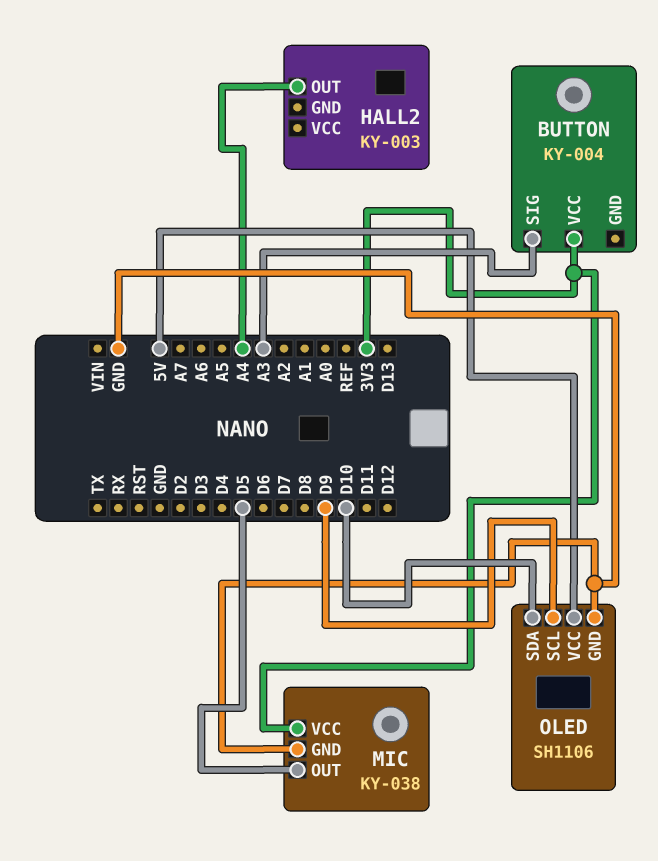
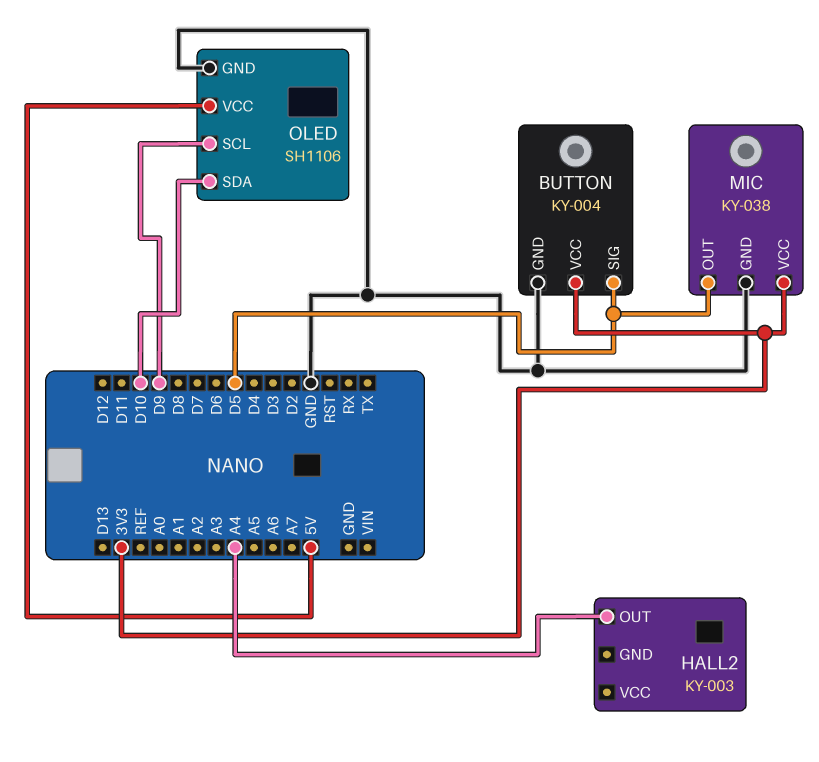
BUTTON pin GND: none -> GND
BUTTON pin SIG: A3 -> D5

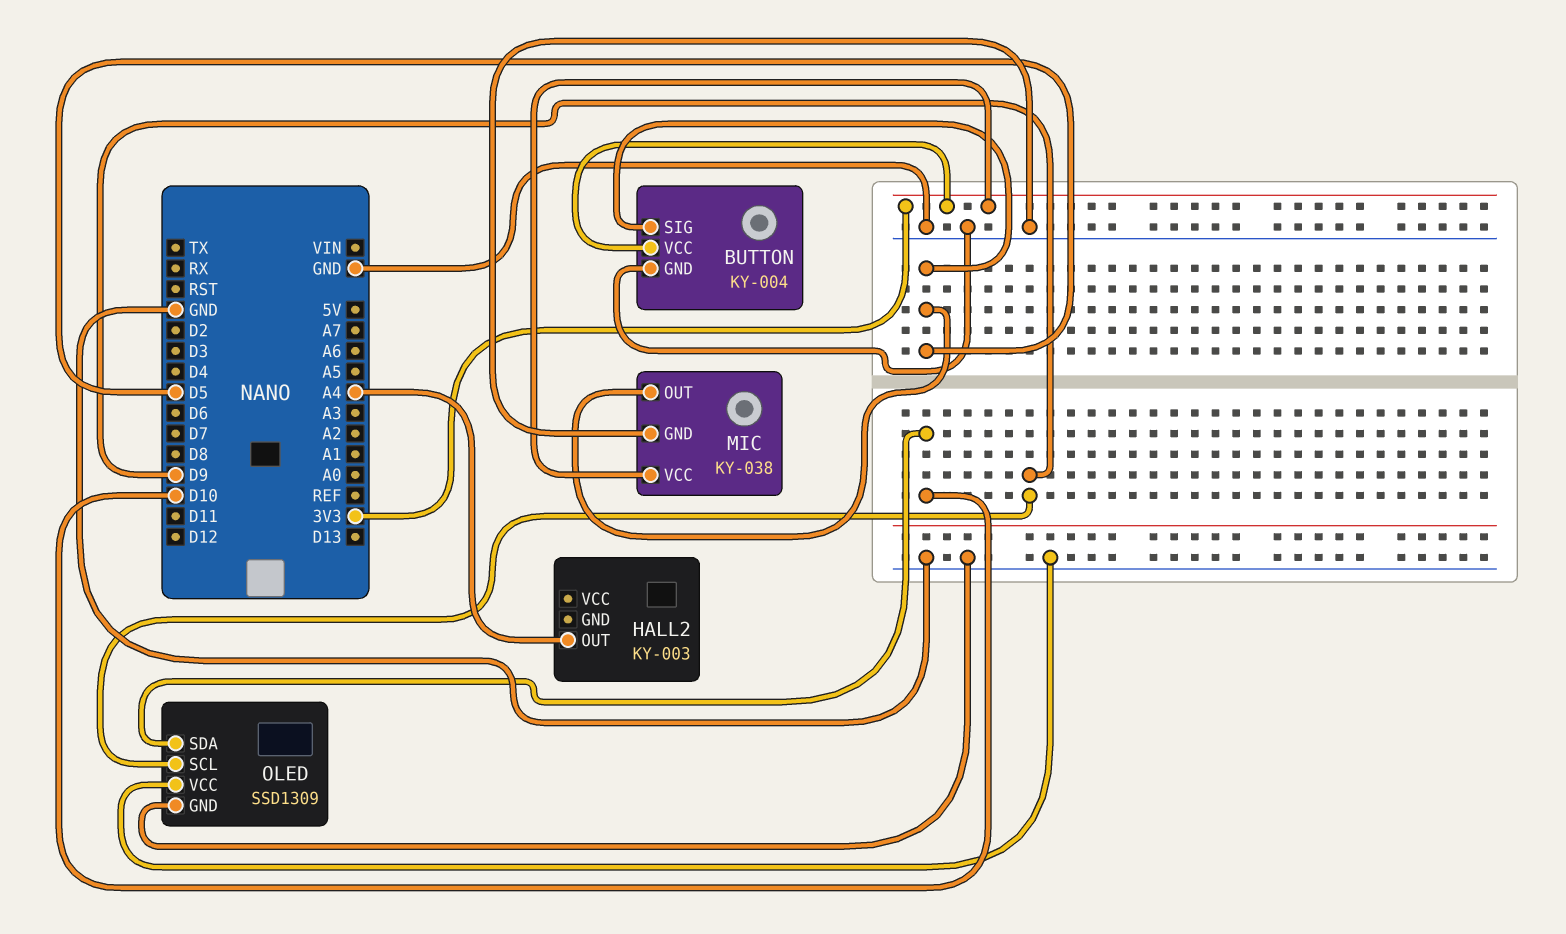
OLED: SH1106 -> SSD1309
OLED pin VCC: 5V -> GND

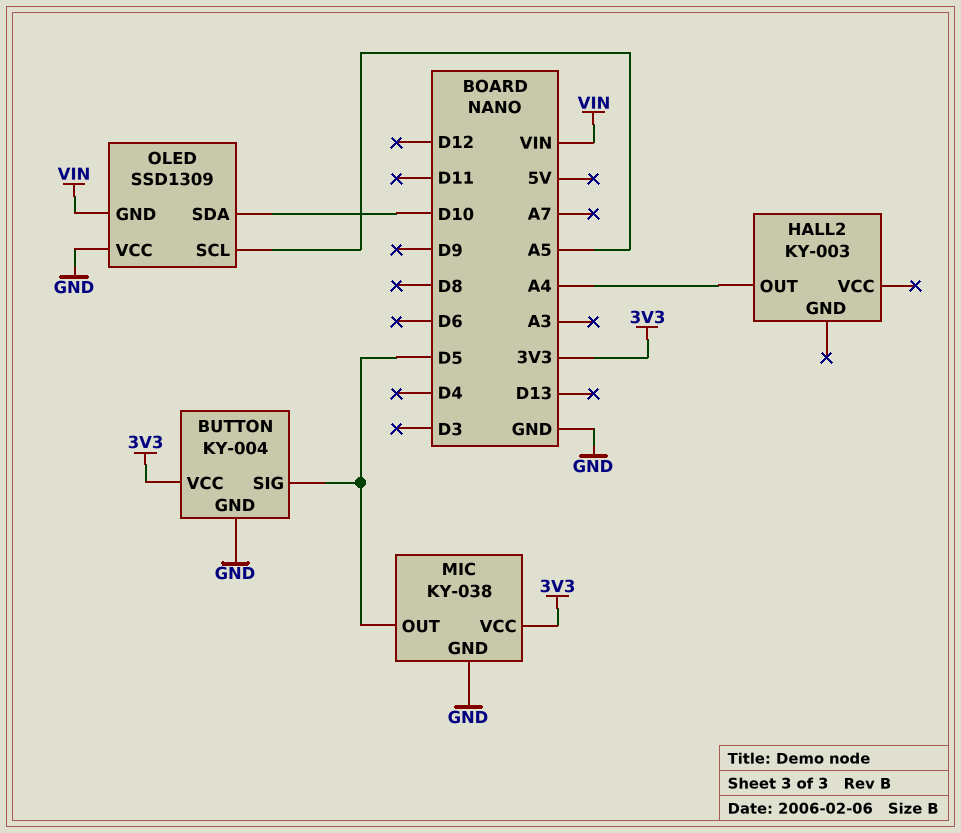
OLED pin GND: GND -> VIN
OLED pin SCL: D9 -> A5

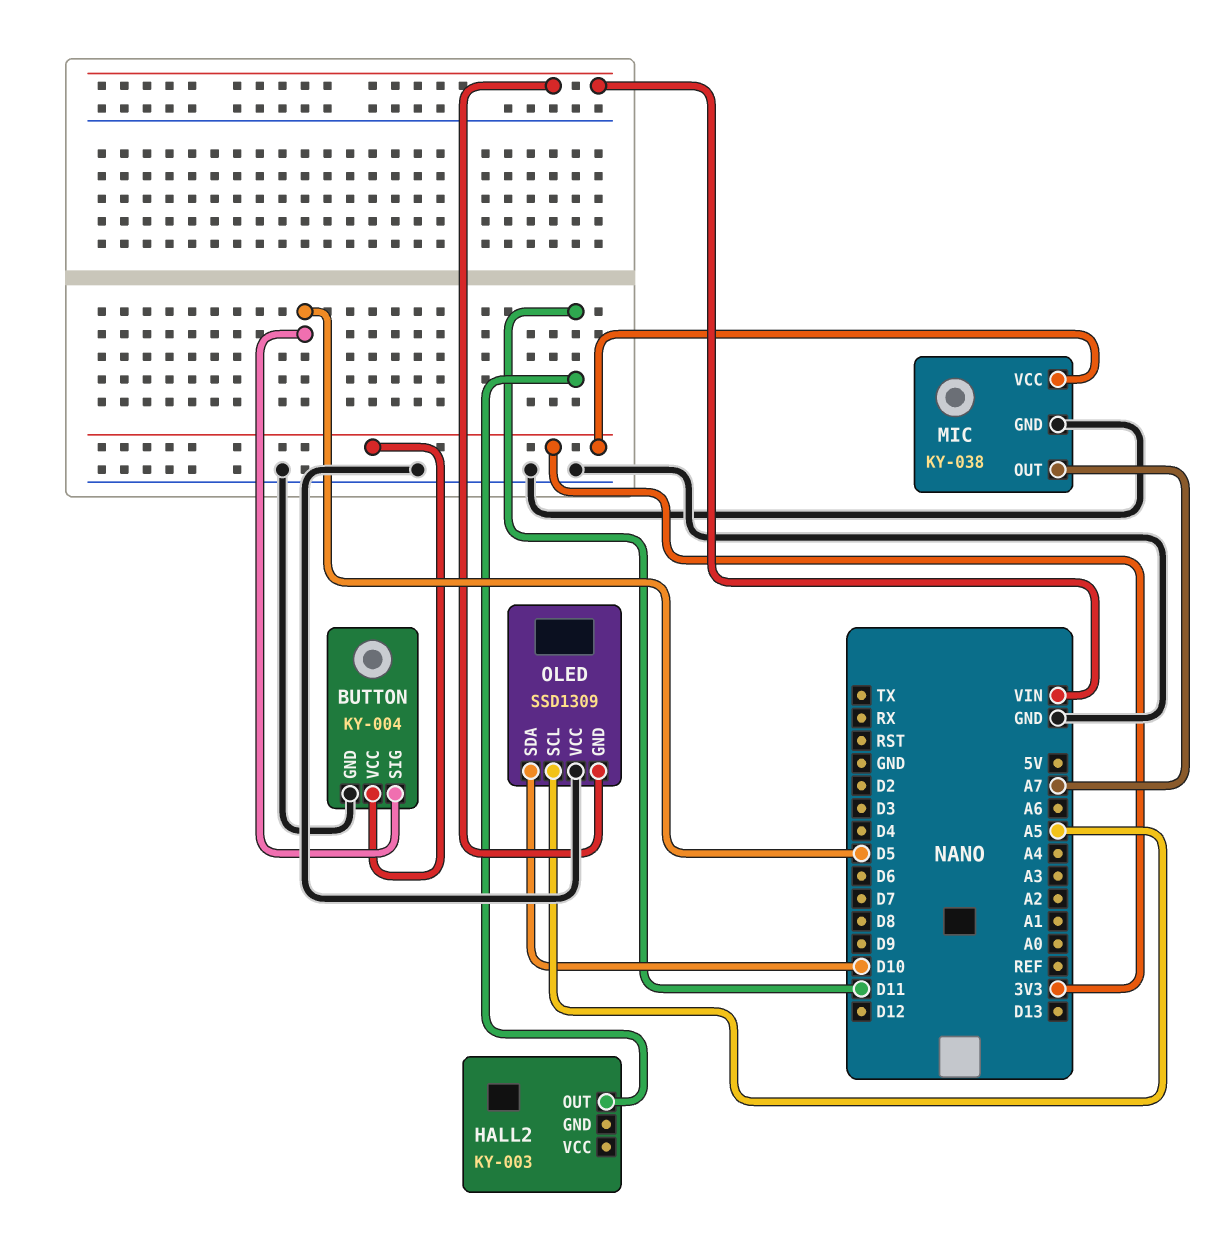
HALL2 pin OUT: A4 -> D11
MIC pin OUT: D5 -> A7

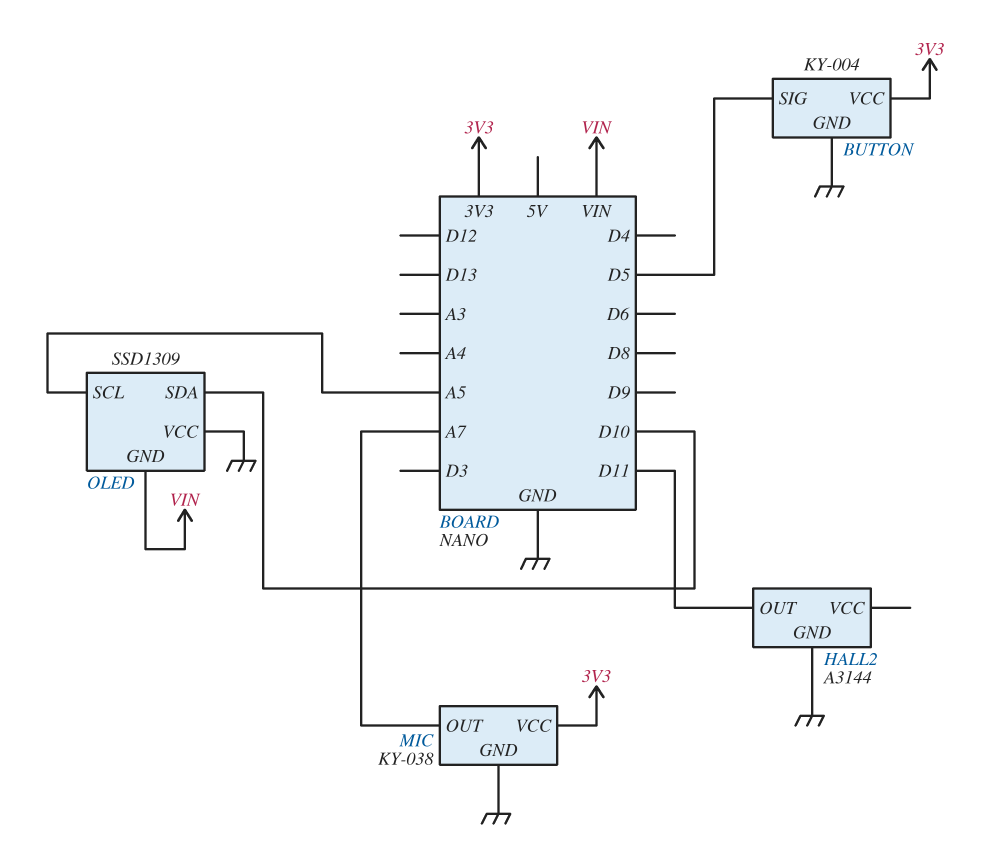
HALL2: KY-003 -> A3144
HALL2 pin GND: none -> GND

